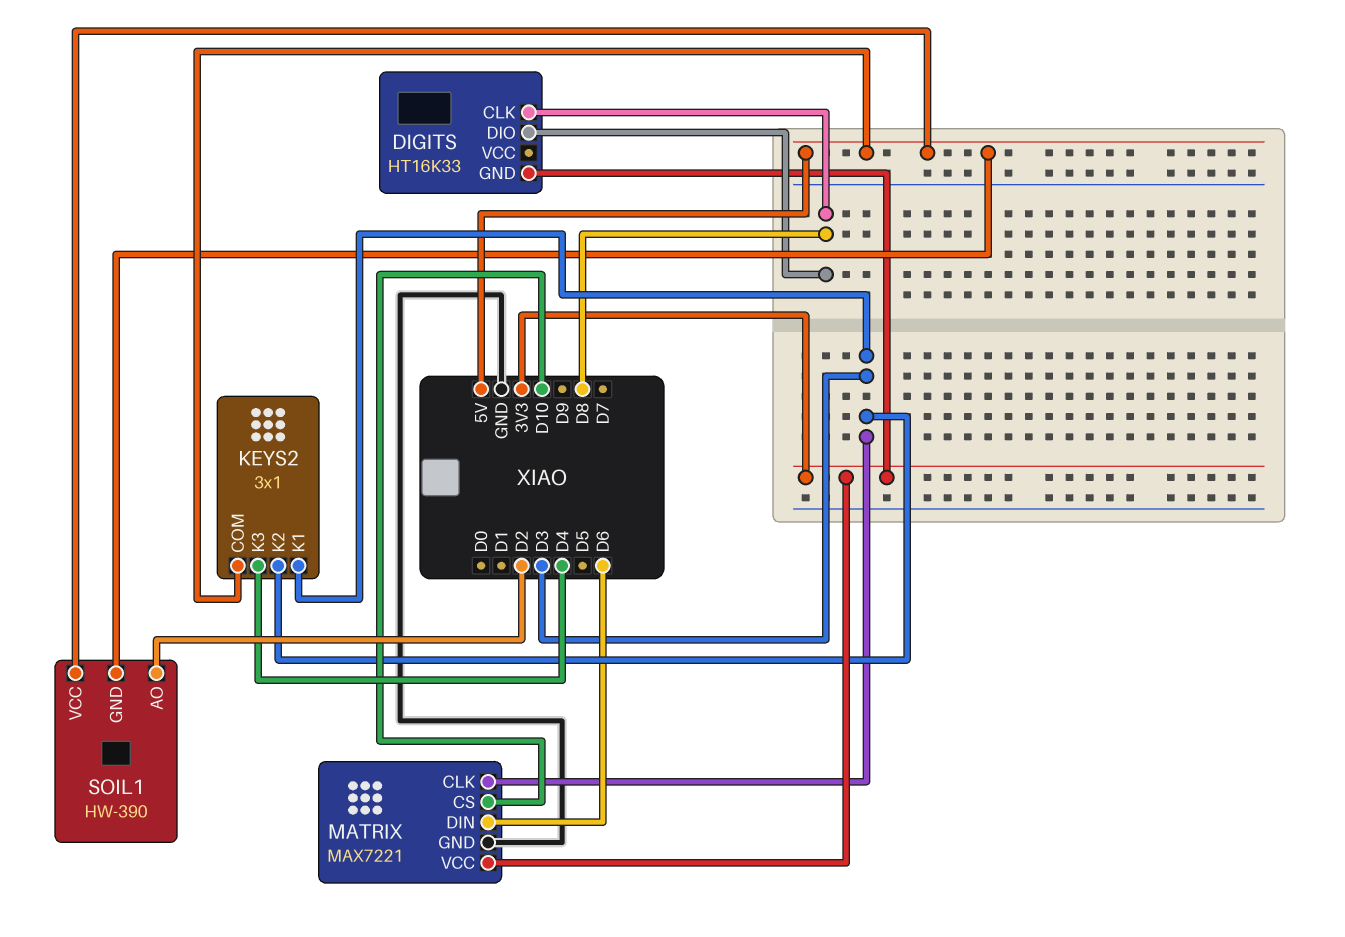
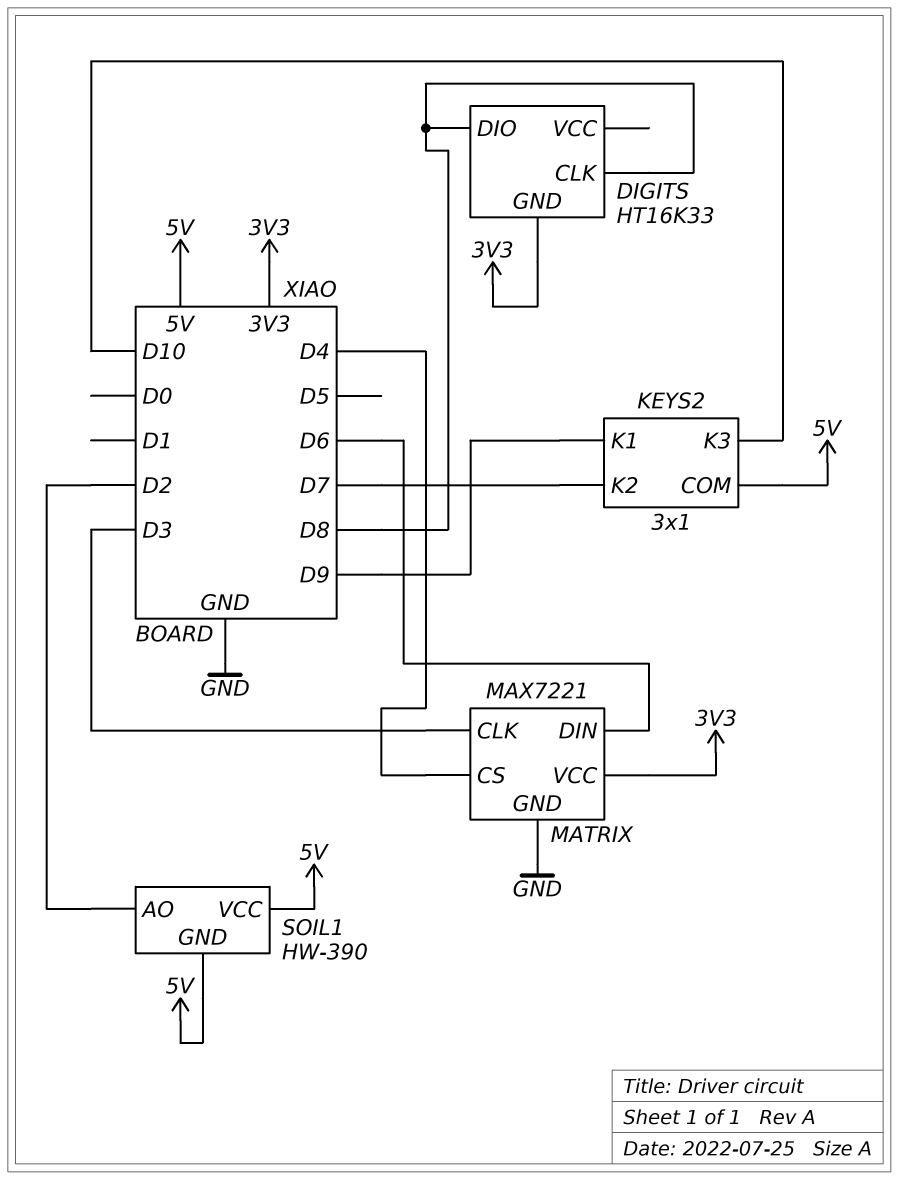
KEYS2 pin K1: D3 -> D9
KEYS2 pin K2: D3 -> D7
KEYS2 pin K3: D4 -> D10
MATRIX pin CS: D10 -> D4

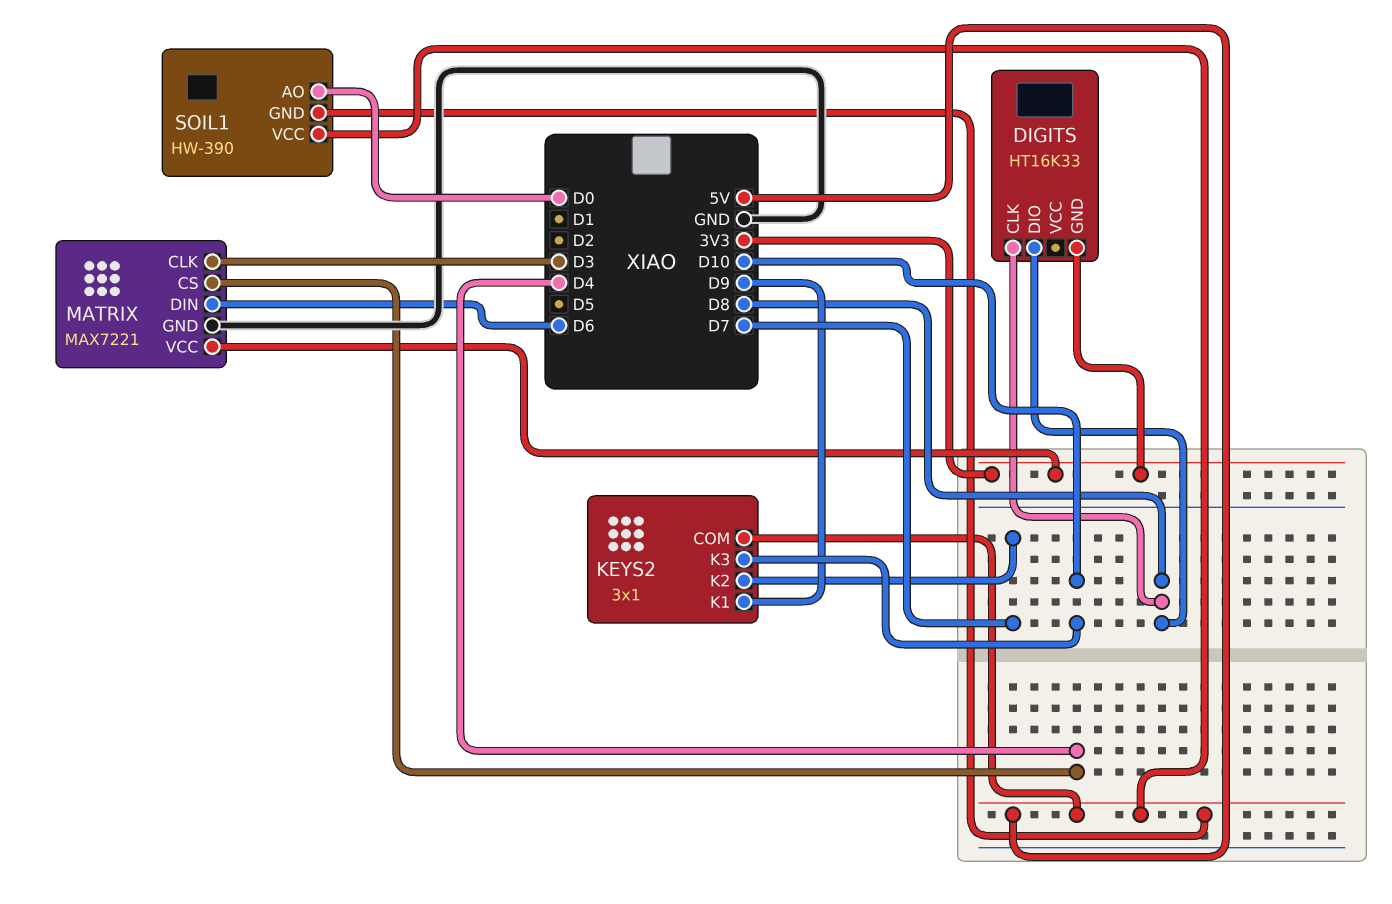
SOIL1 pin AO: D2 -> D0

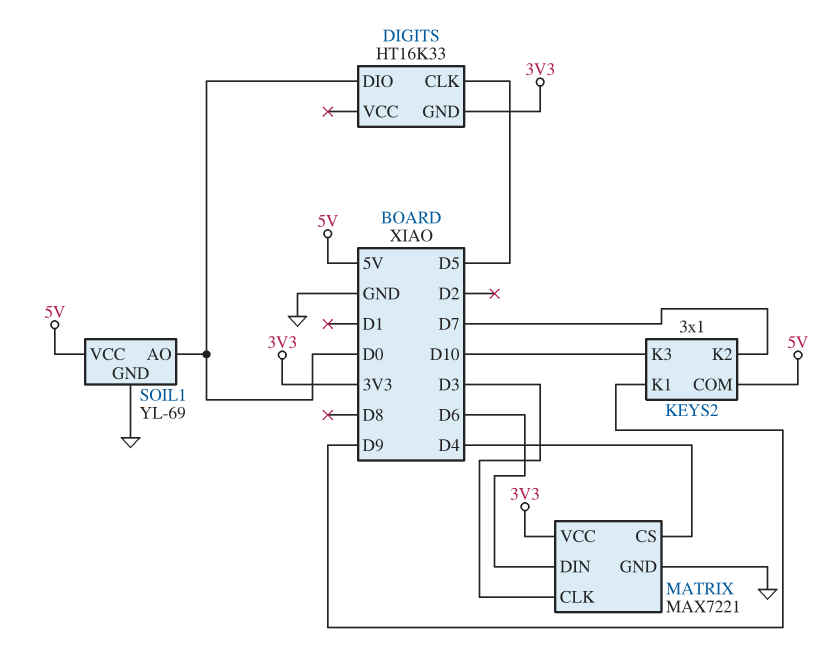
DIGITS pin CLK: D8 -> D5
DIGITS pin DIO: D8 -> D0
SOIL1: HW-390 -> YL-69
SOIL1 pin GND: 5V -> GND

